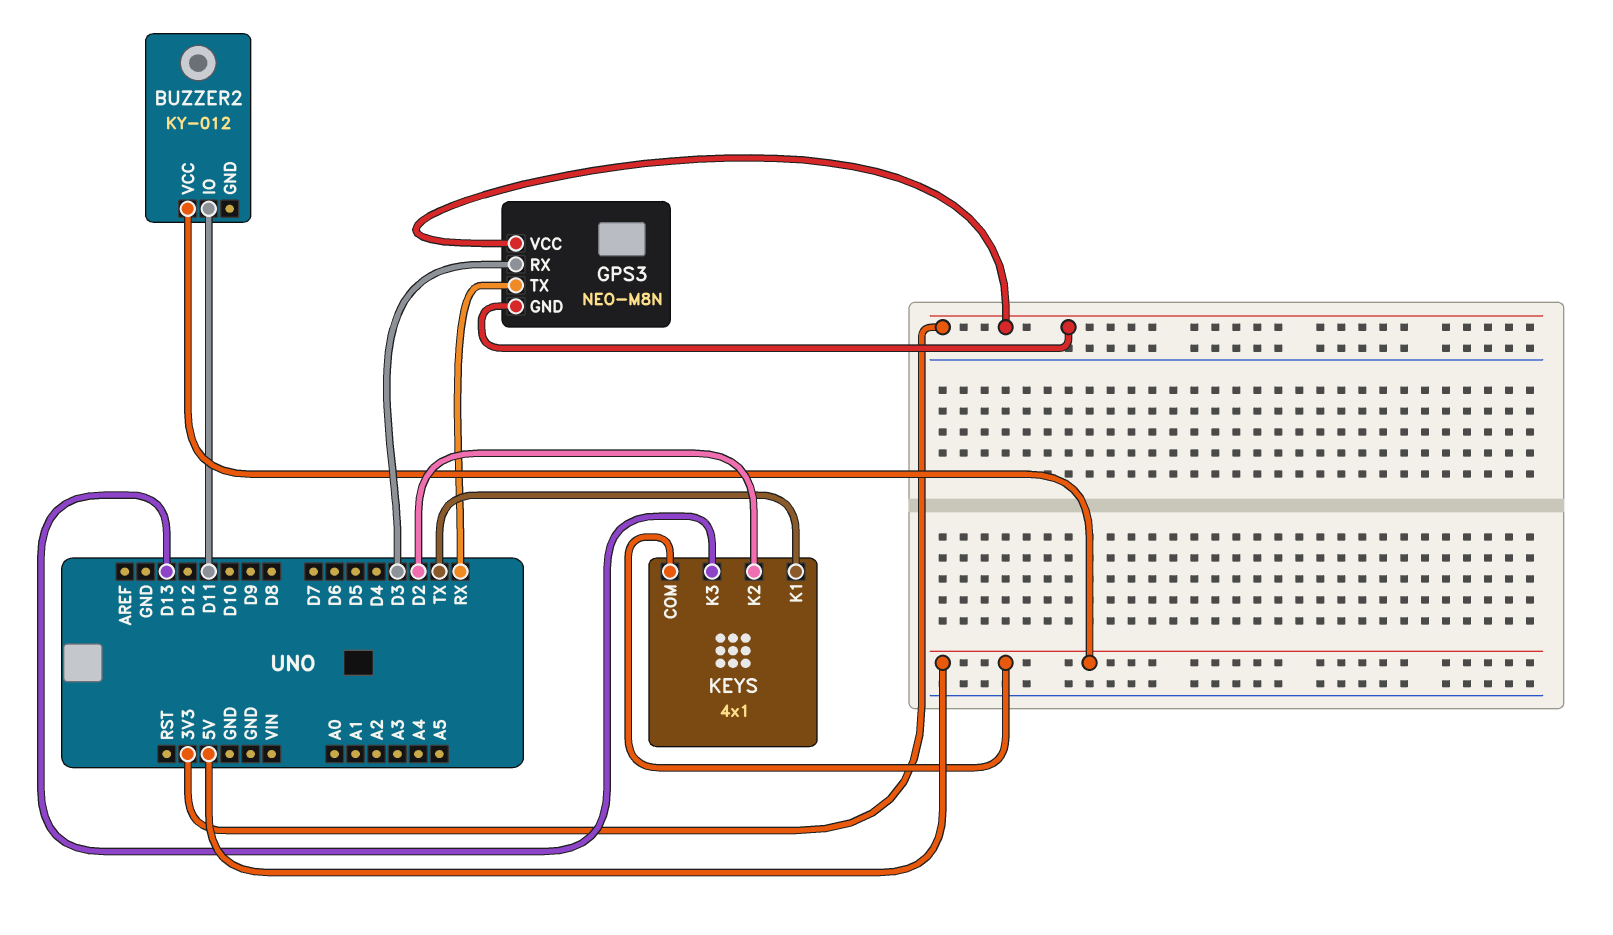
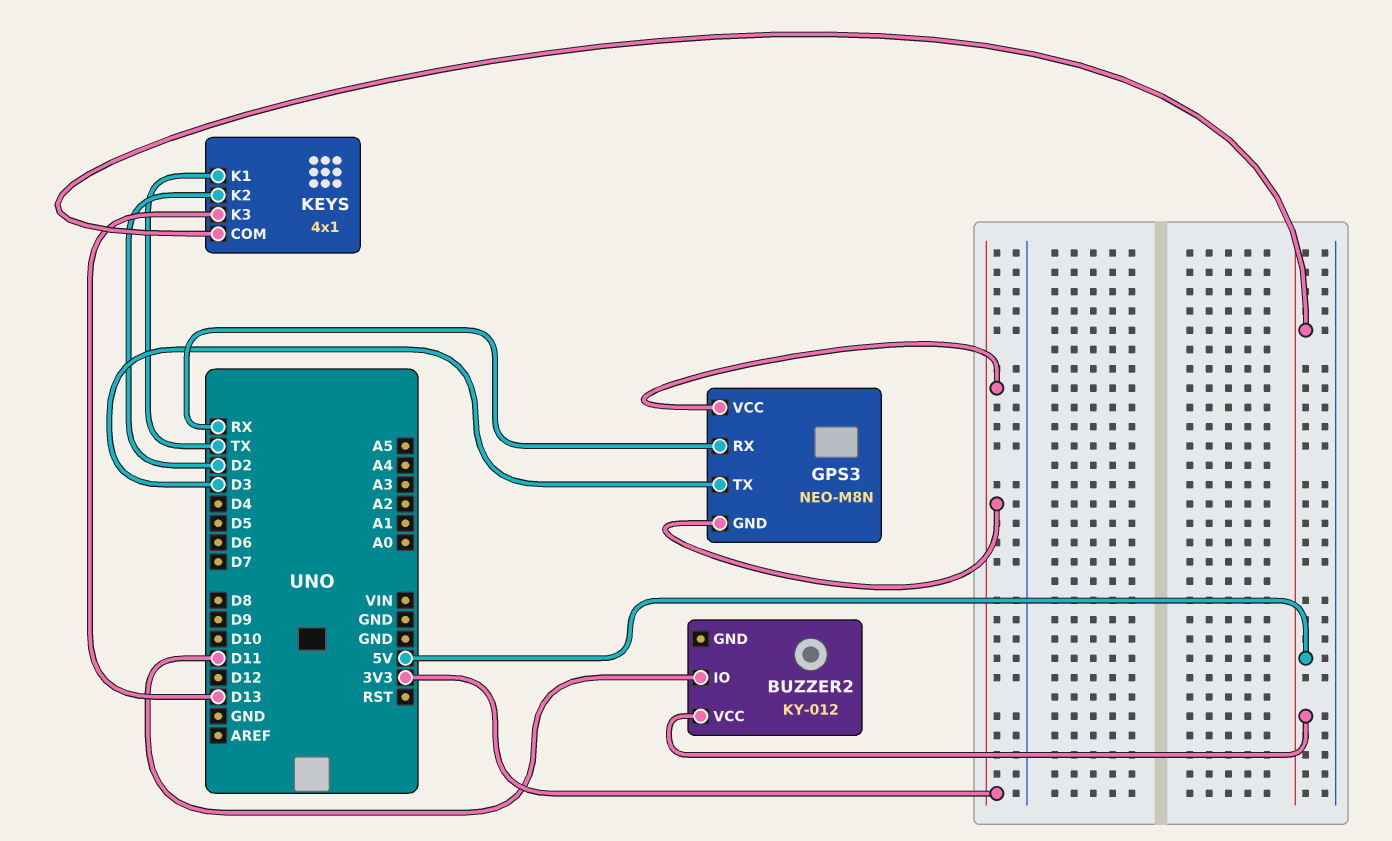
GPS3 pin RX: D3 -> RX
GPS3 pin TX: RX -> D3

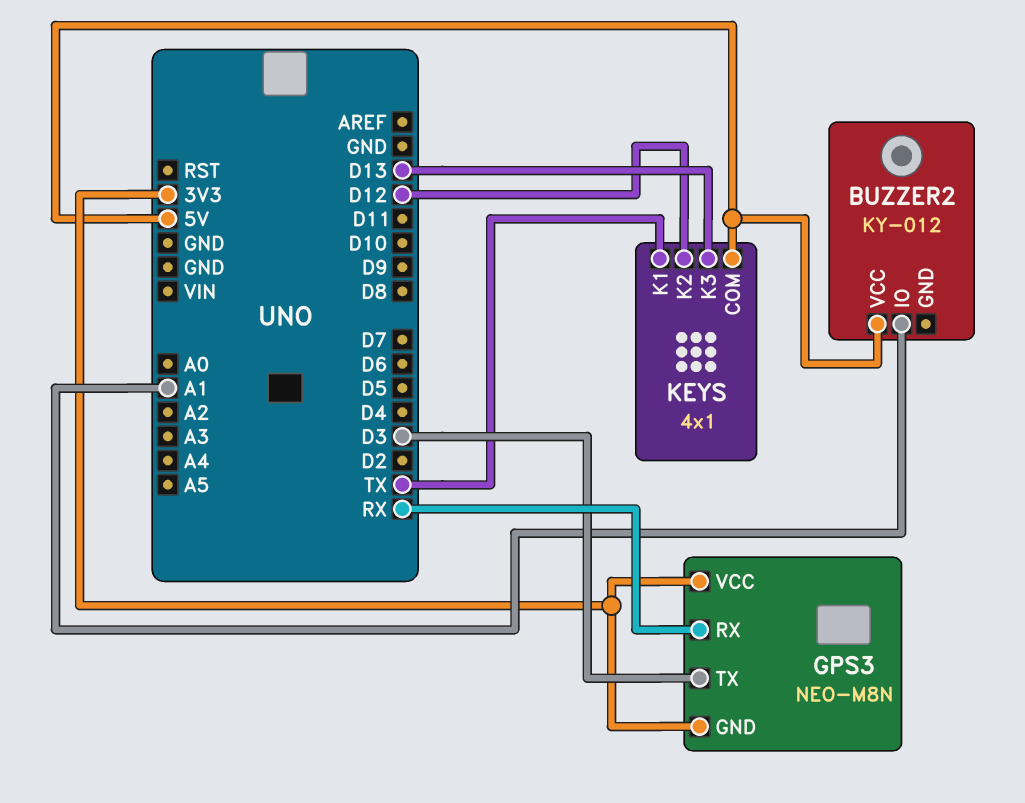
BUZZER2 pin IO: D11 -> A1
KEYS pin K2: D2 -> D12

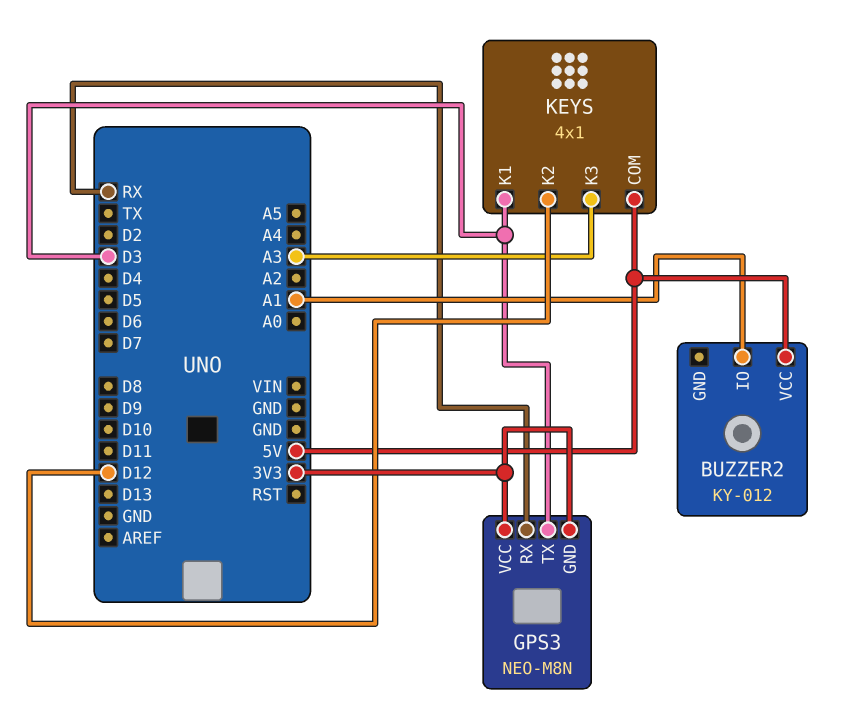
KEYS pin K1: TX -> D3
KEYS pin K3: D13 -> A3

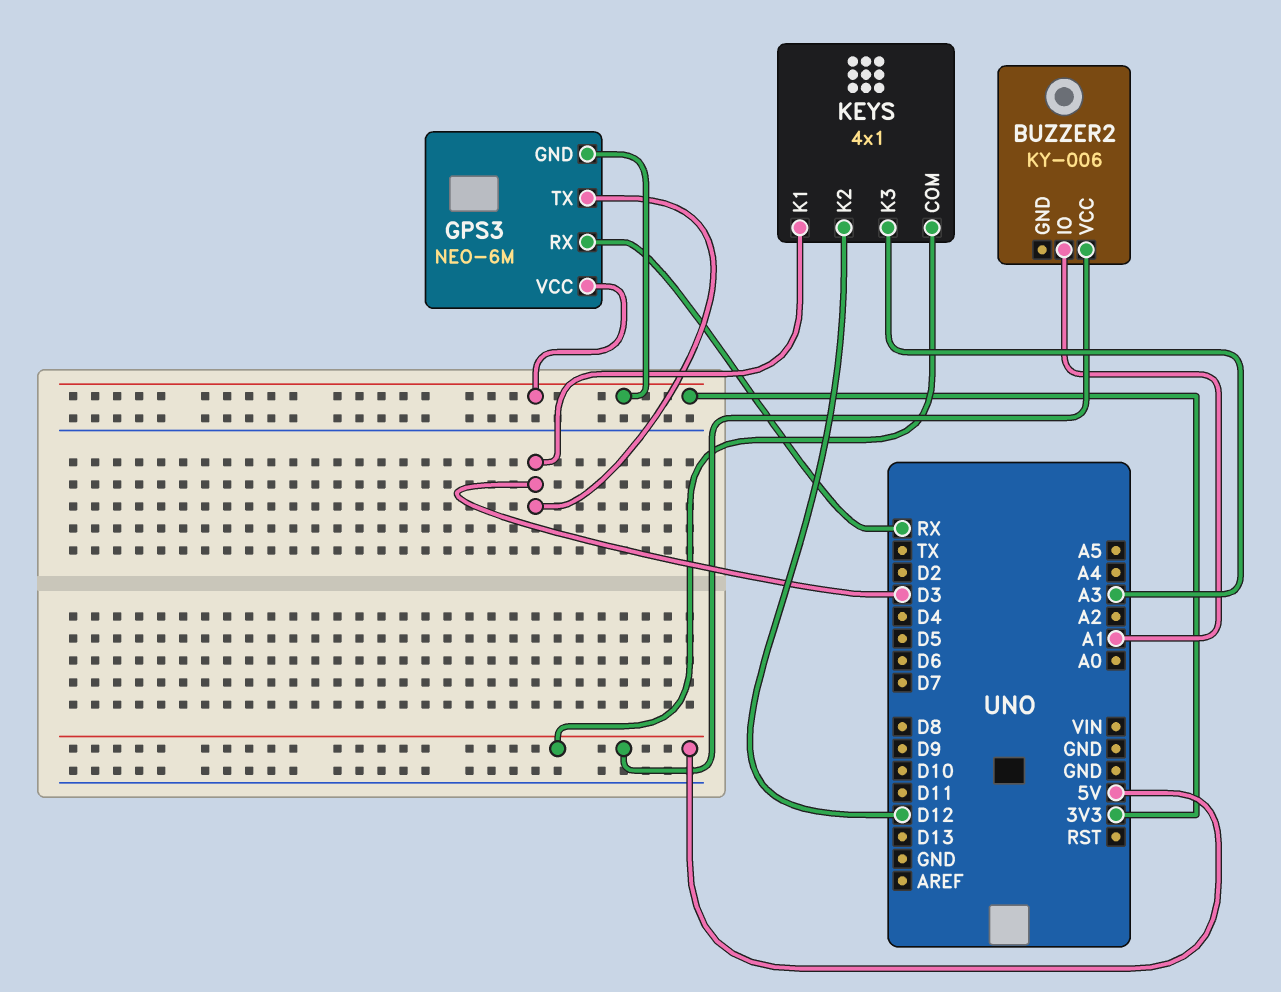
BUZZER2: KY-012 -> KY-006
GPS3: NEO-M8N -> NEO-6M

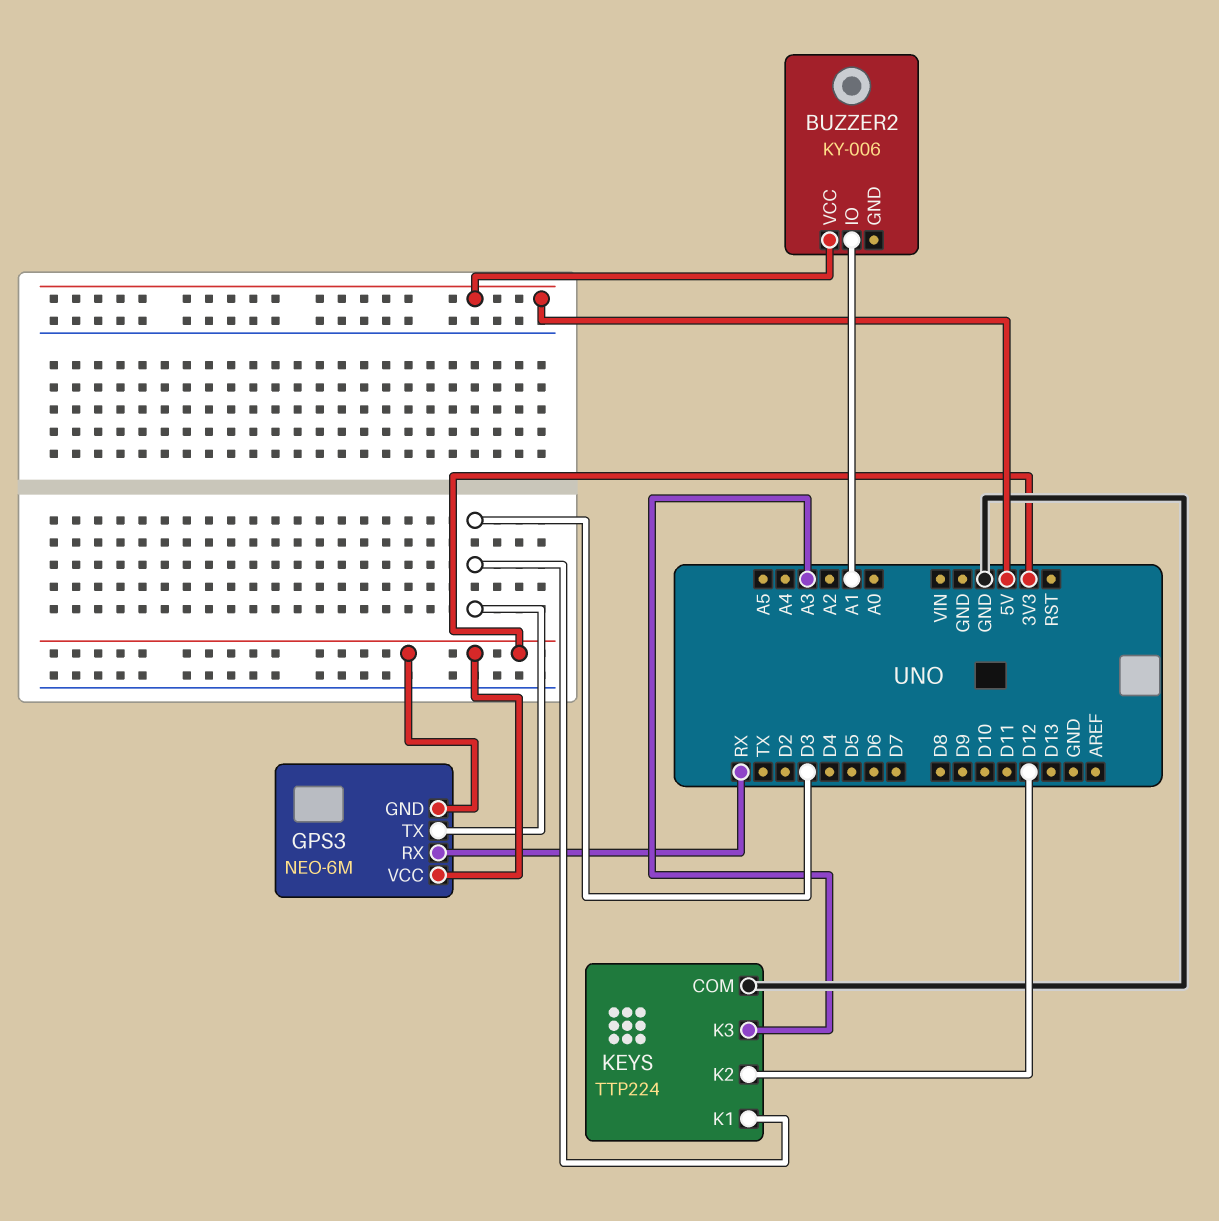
KEYS: 4x1 -> TTP224
KEYS pin COM: 5V -> GND

